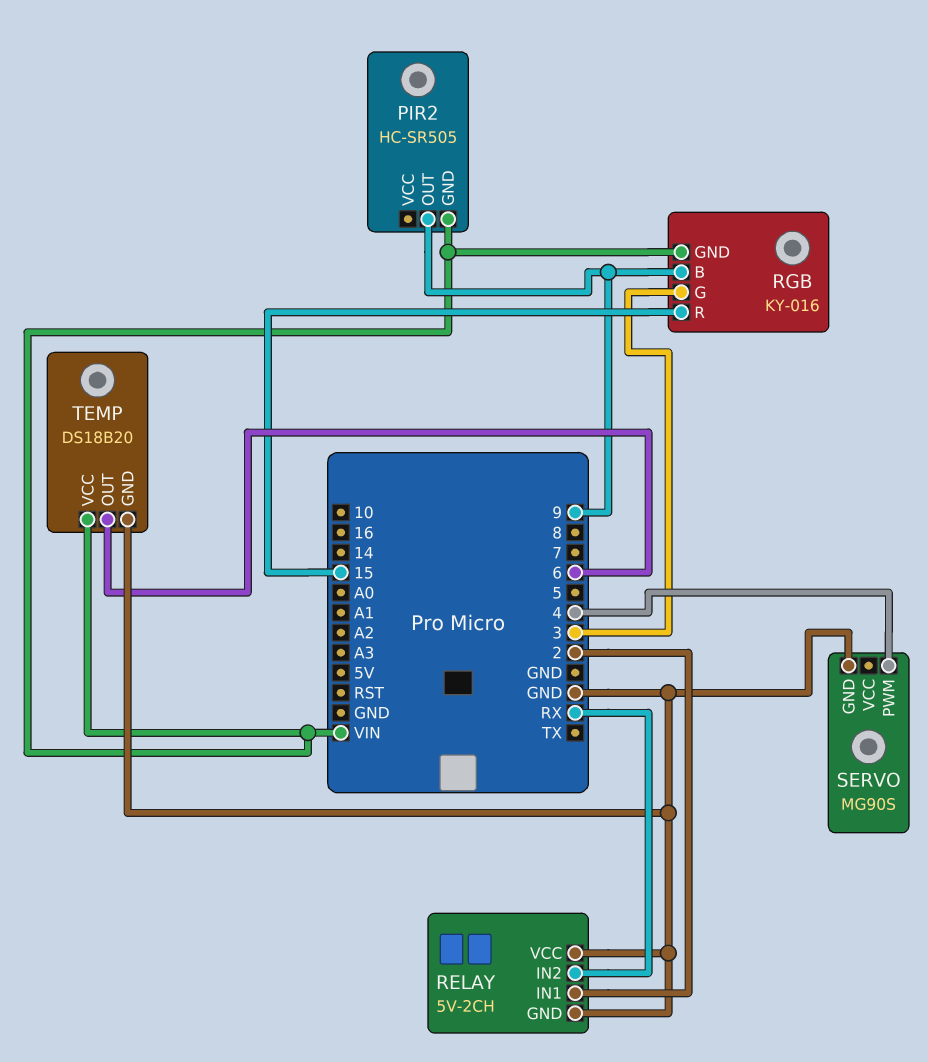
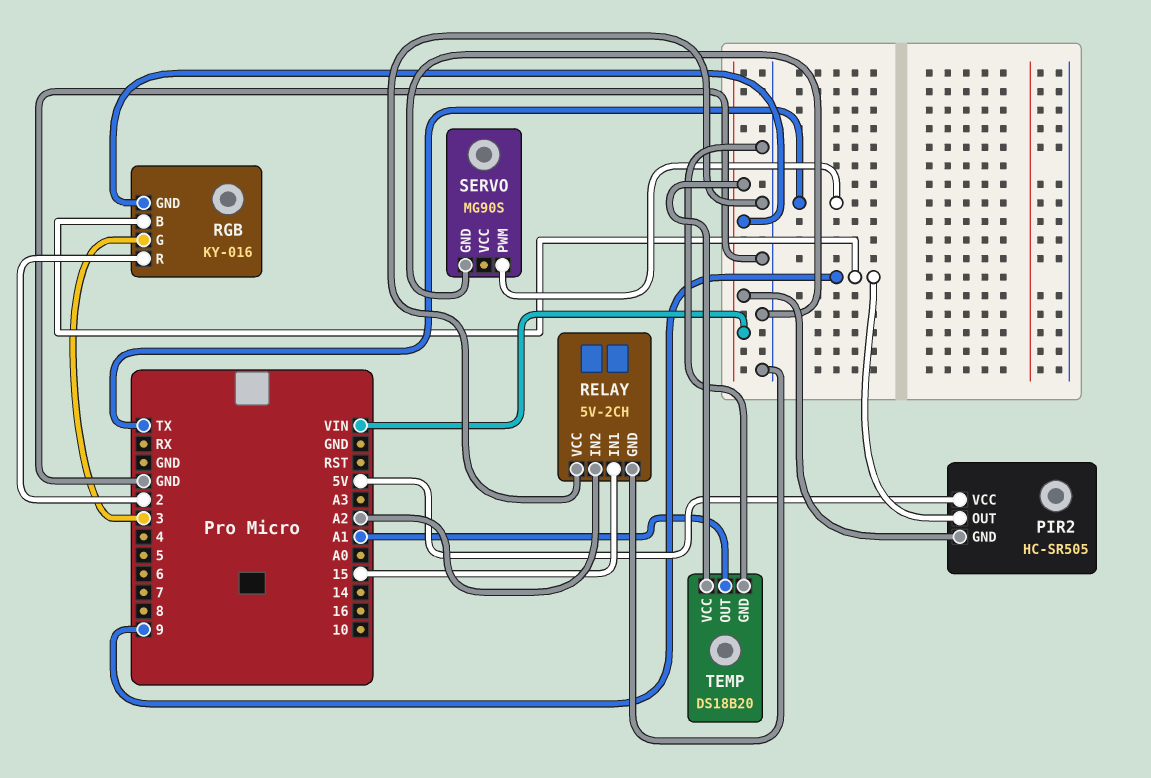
PIR2 pin VCC: none -> 5V
RELAY pin IN1: 2 -> 15
RELAY pin IN2: RX -> A2
RGB pin R: 15 -> 2
SERVO pin PWM: 4 -> TX
TEMP pin OUT: 6 -> A1

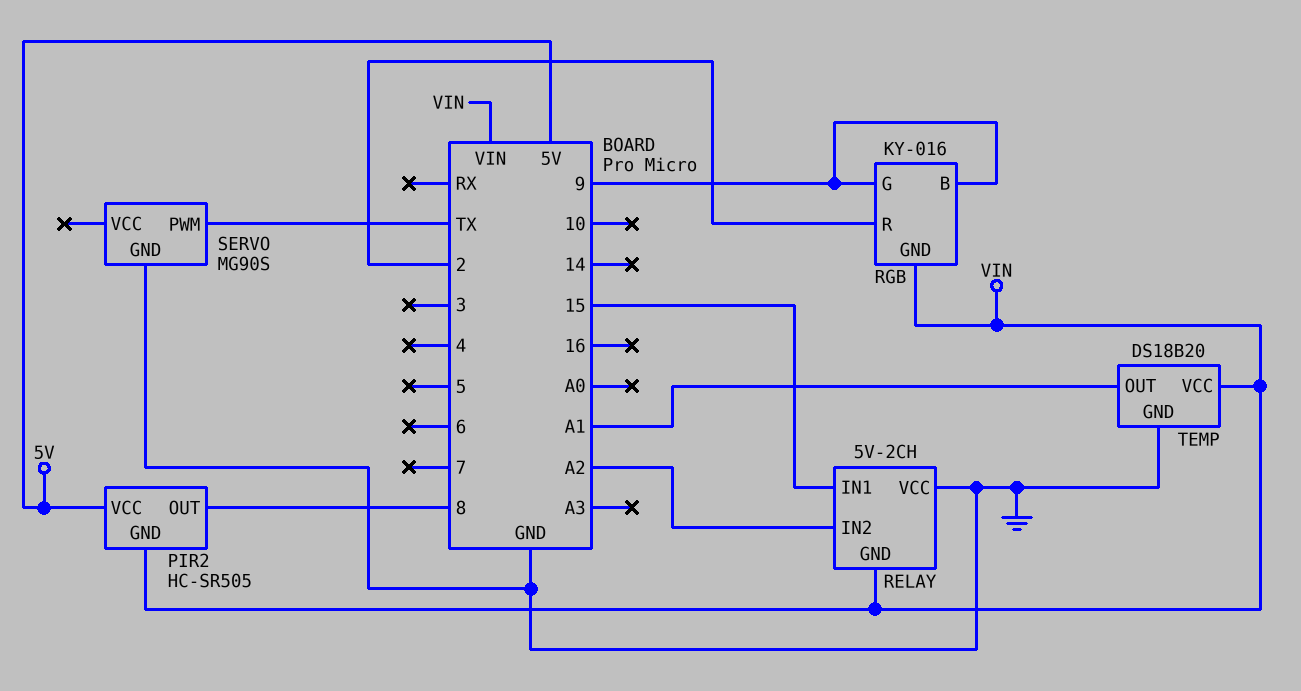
PIR2 pin OUT: 9 -> 8
RELAY pin GND: GND -> VIN
RGB pin G: 3 -> 9

